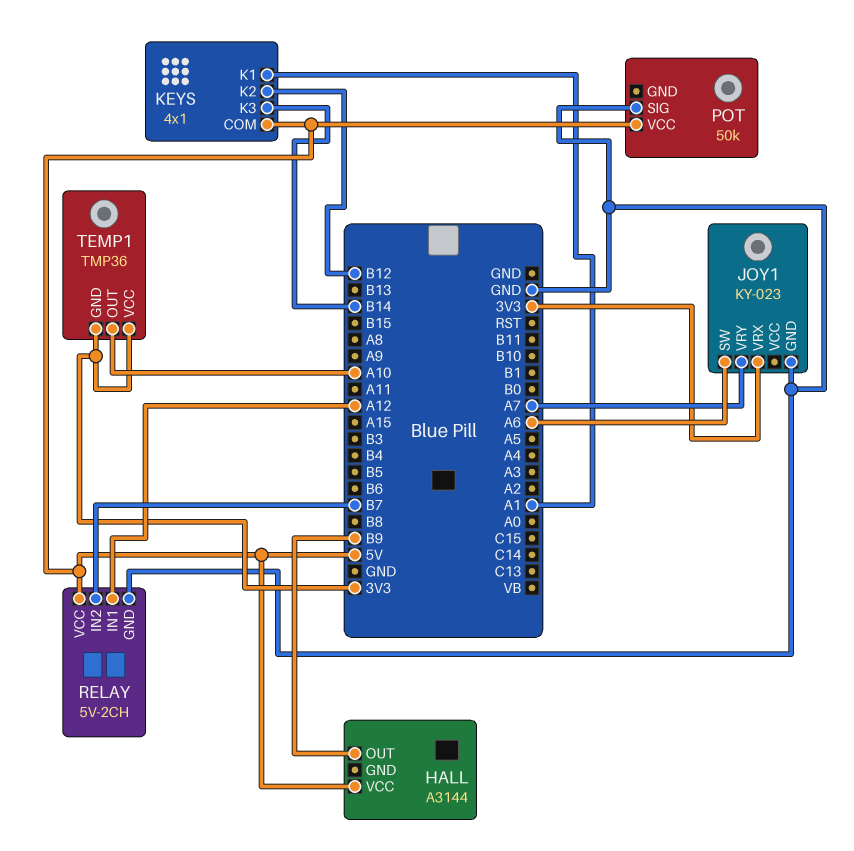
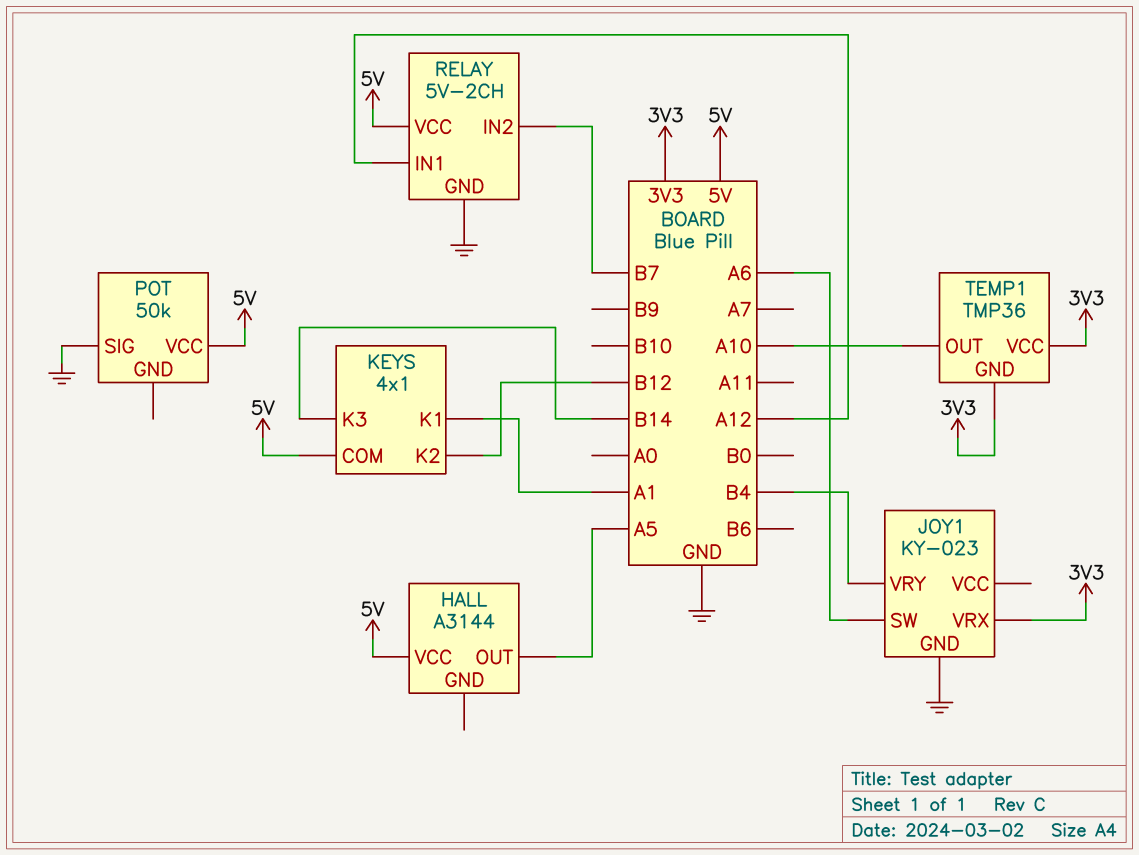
HALL pin OUT: B9 -> A5
JOY1 pin VRY: A7 -> B4

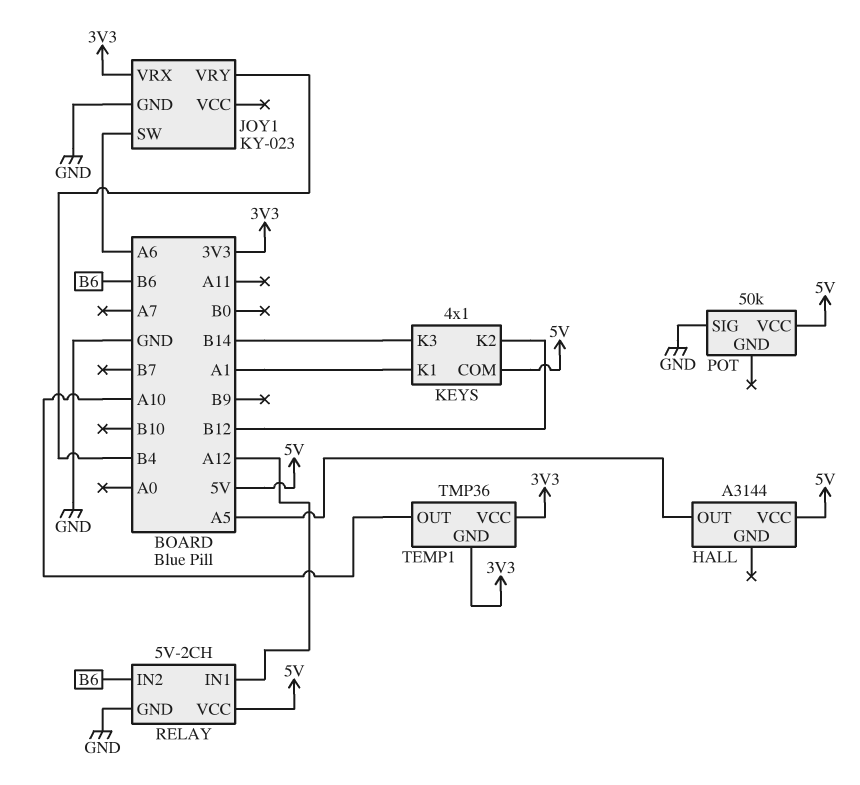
RELAY pin IN2: B7 -> B6

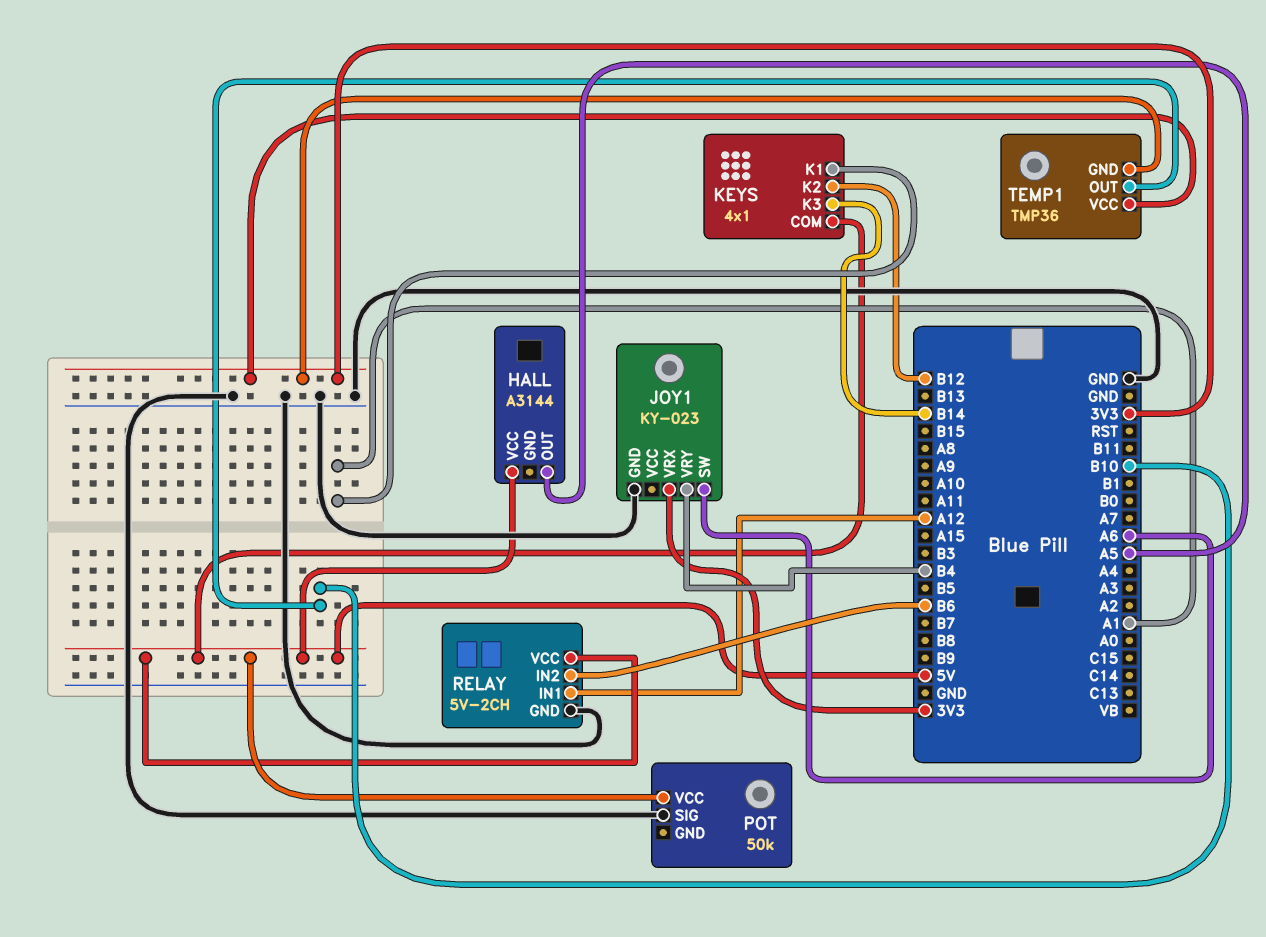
TEMP1 pin OUT: A10 -> B10

